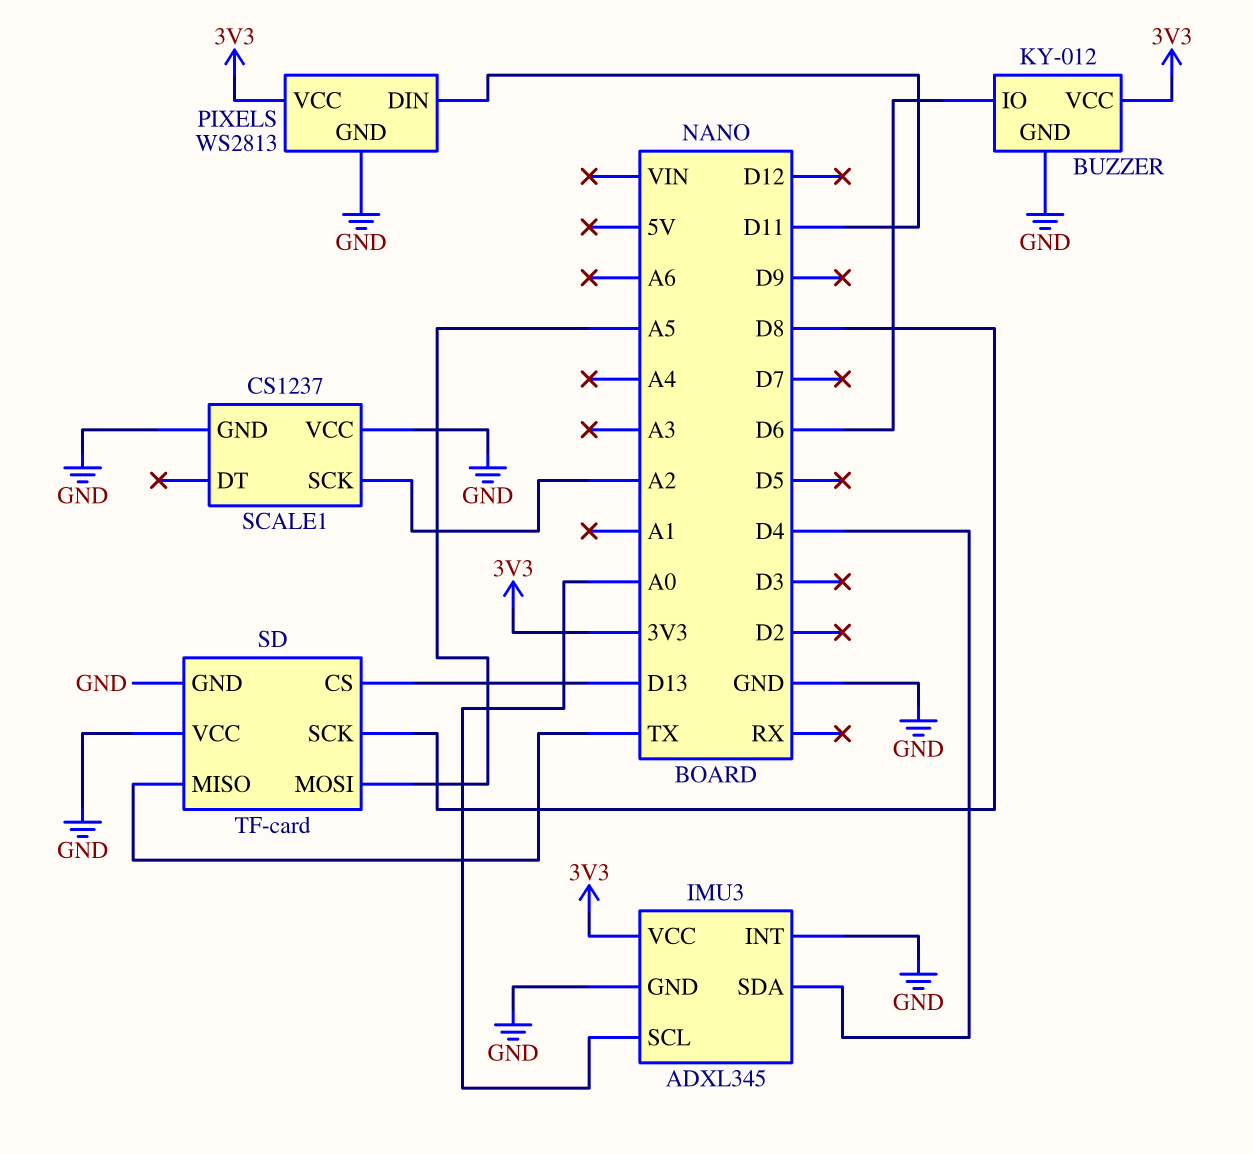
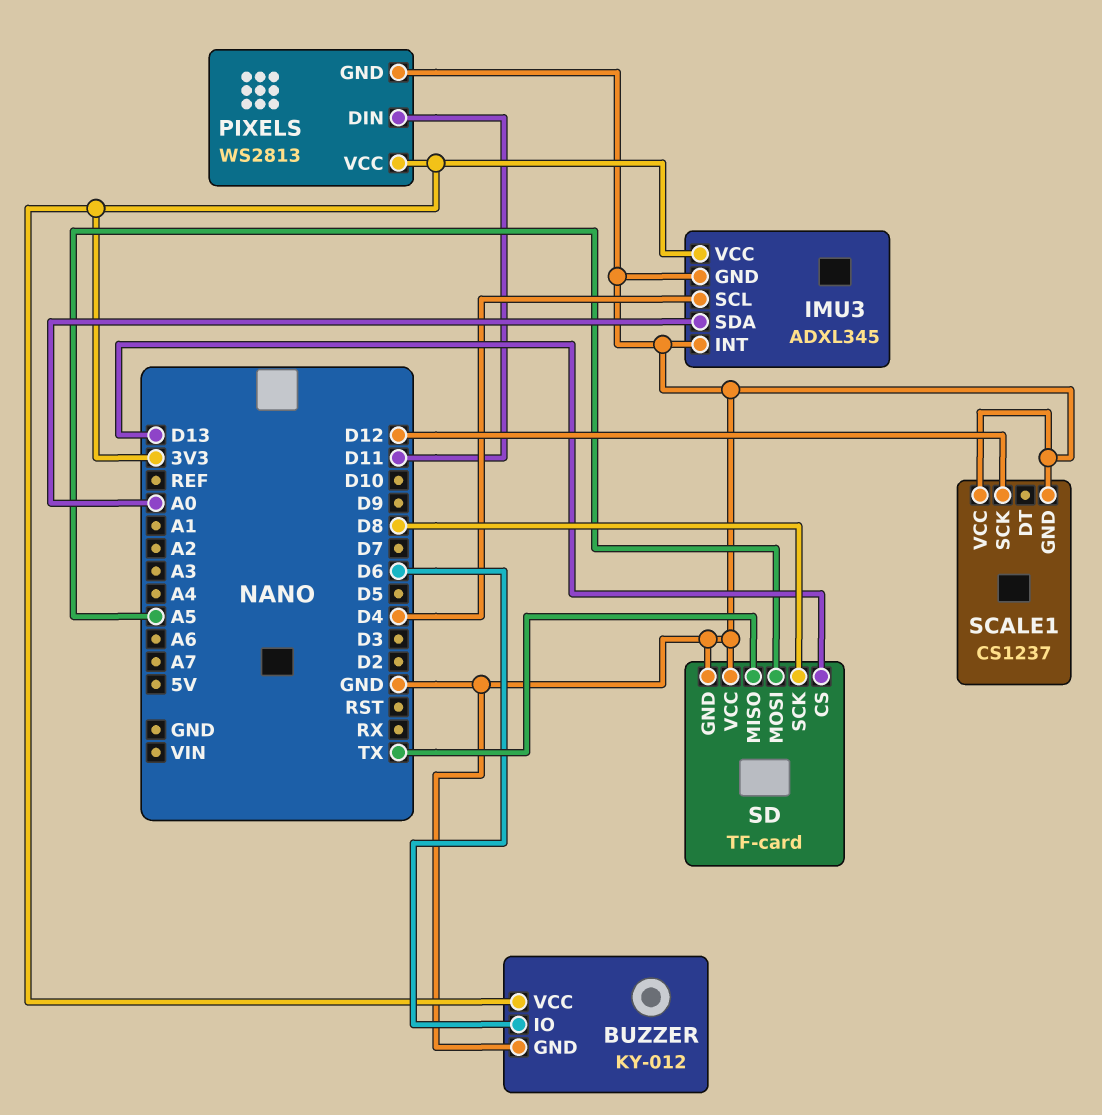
IMU3 pin SCL: A0 -> D4
IMU3 pin SDA: D4 -> A0
SCALE1 pin SCK: A2 -> D12

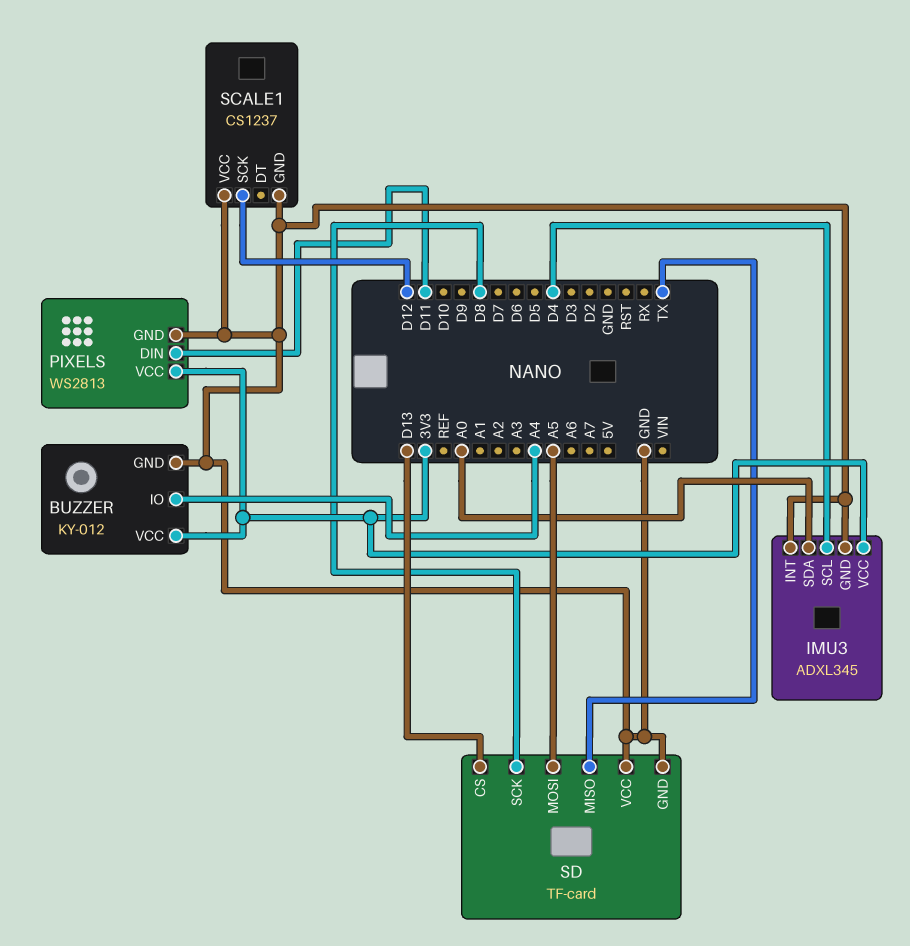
BUZZER pin IO: D6 -> A4

